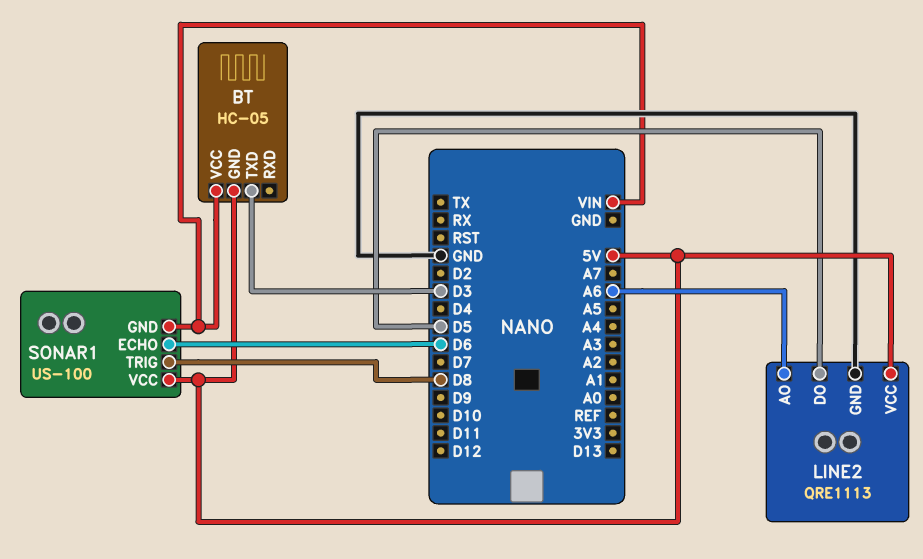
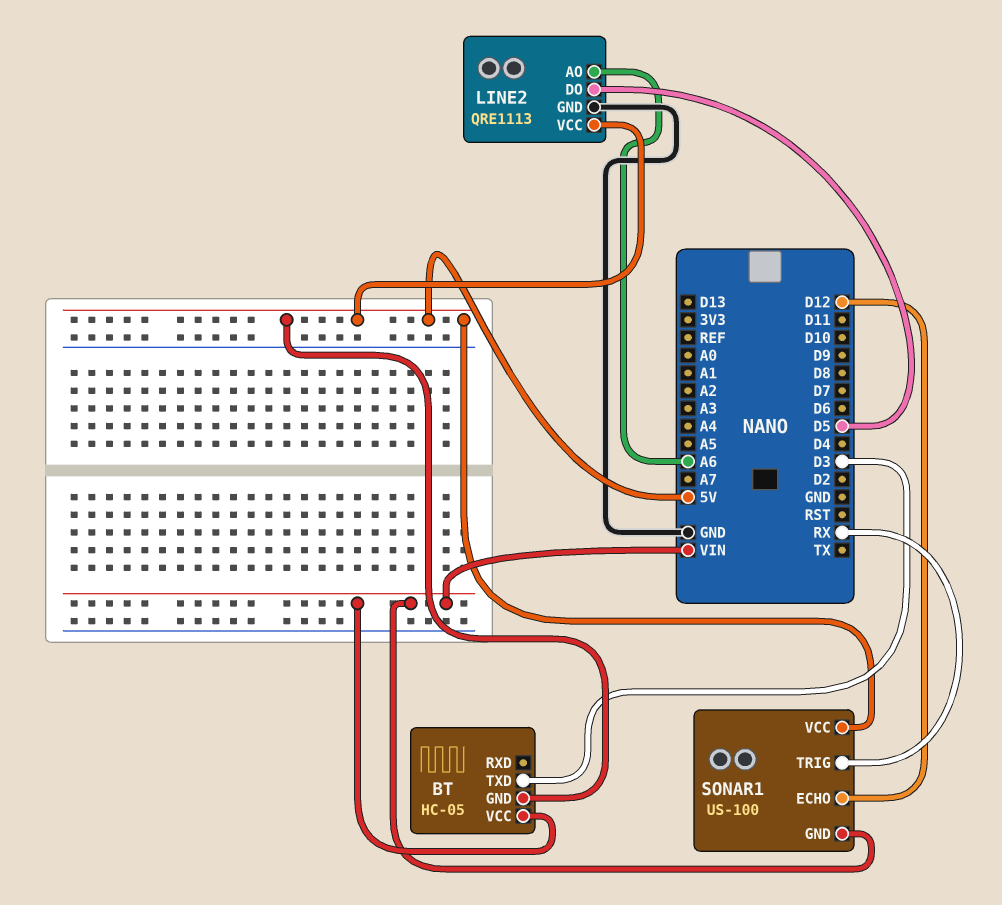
SONAR1 pin ECHO: D6 -> D12
SONAR1 pin TRIG: D8 -> RX

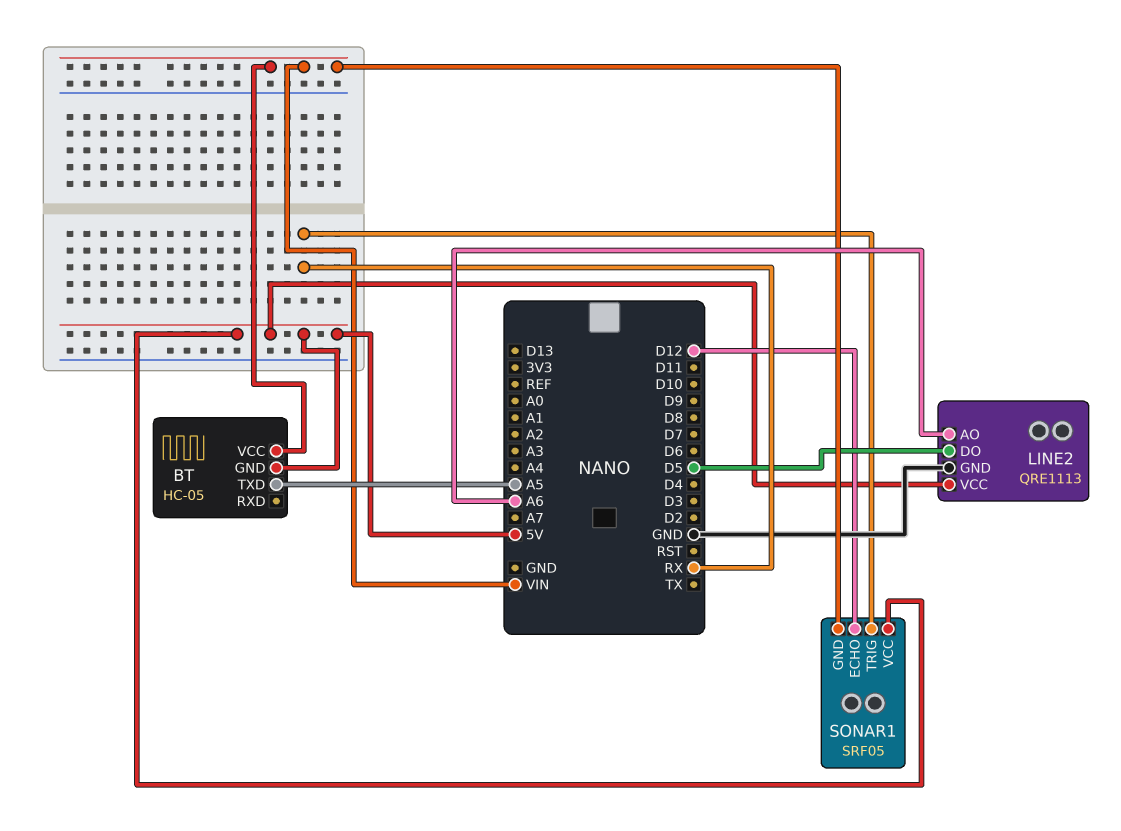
BT pin TXD: D3 -> A5
SONAR1: US-100 -> SRF05

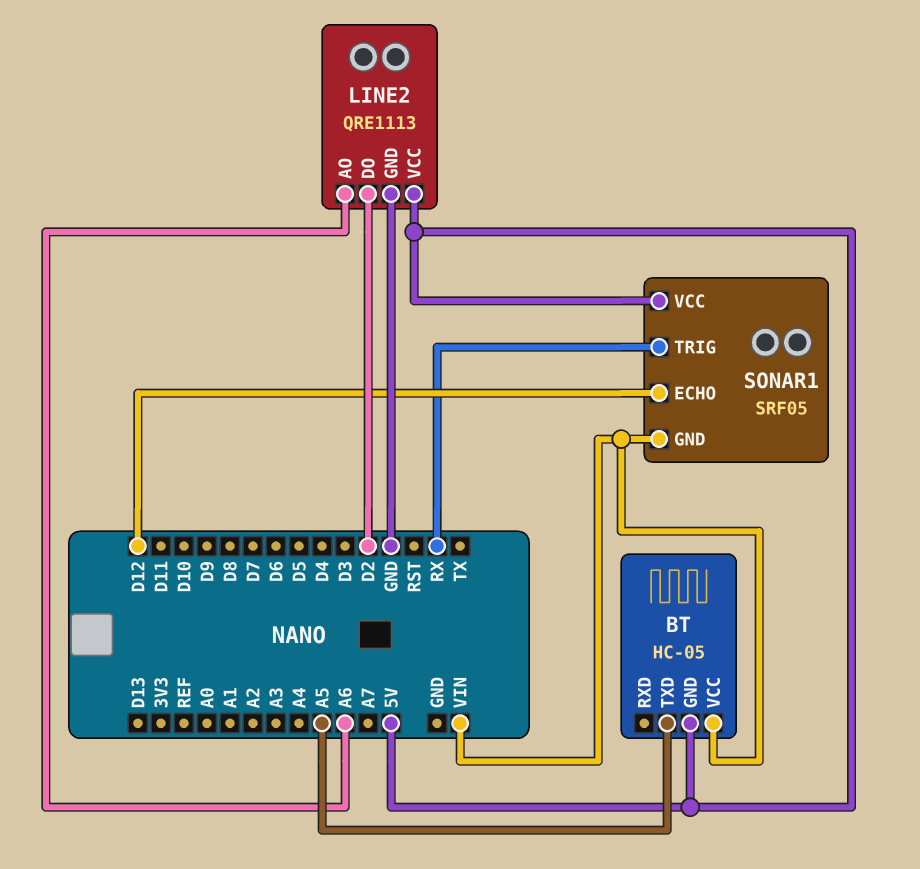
LINE2 pin DO: D5 -> D2

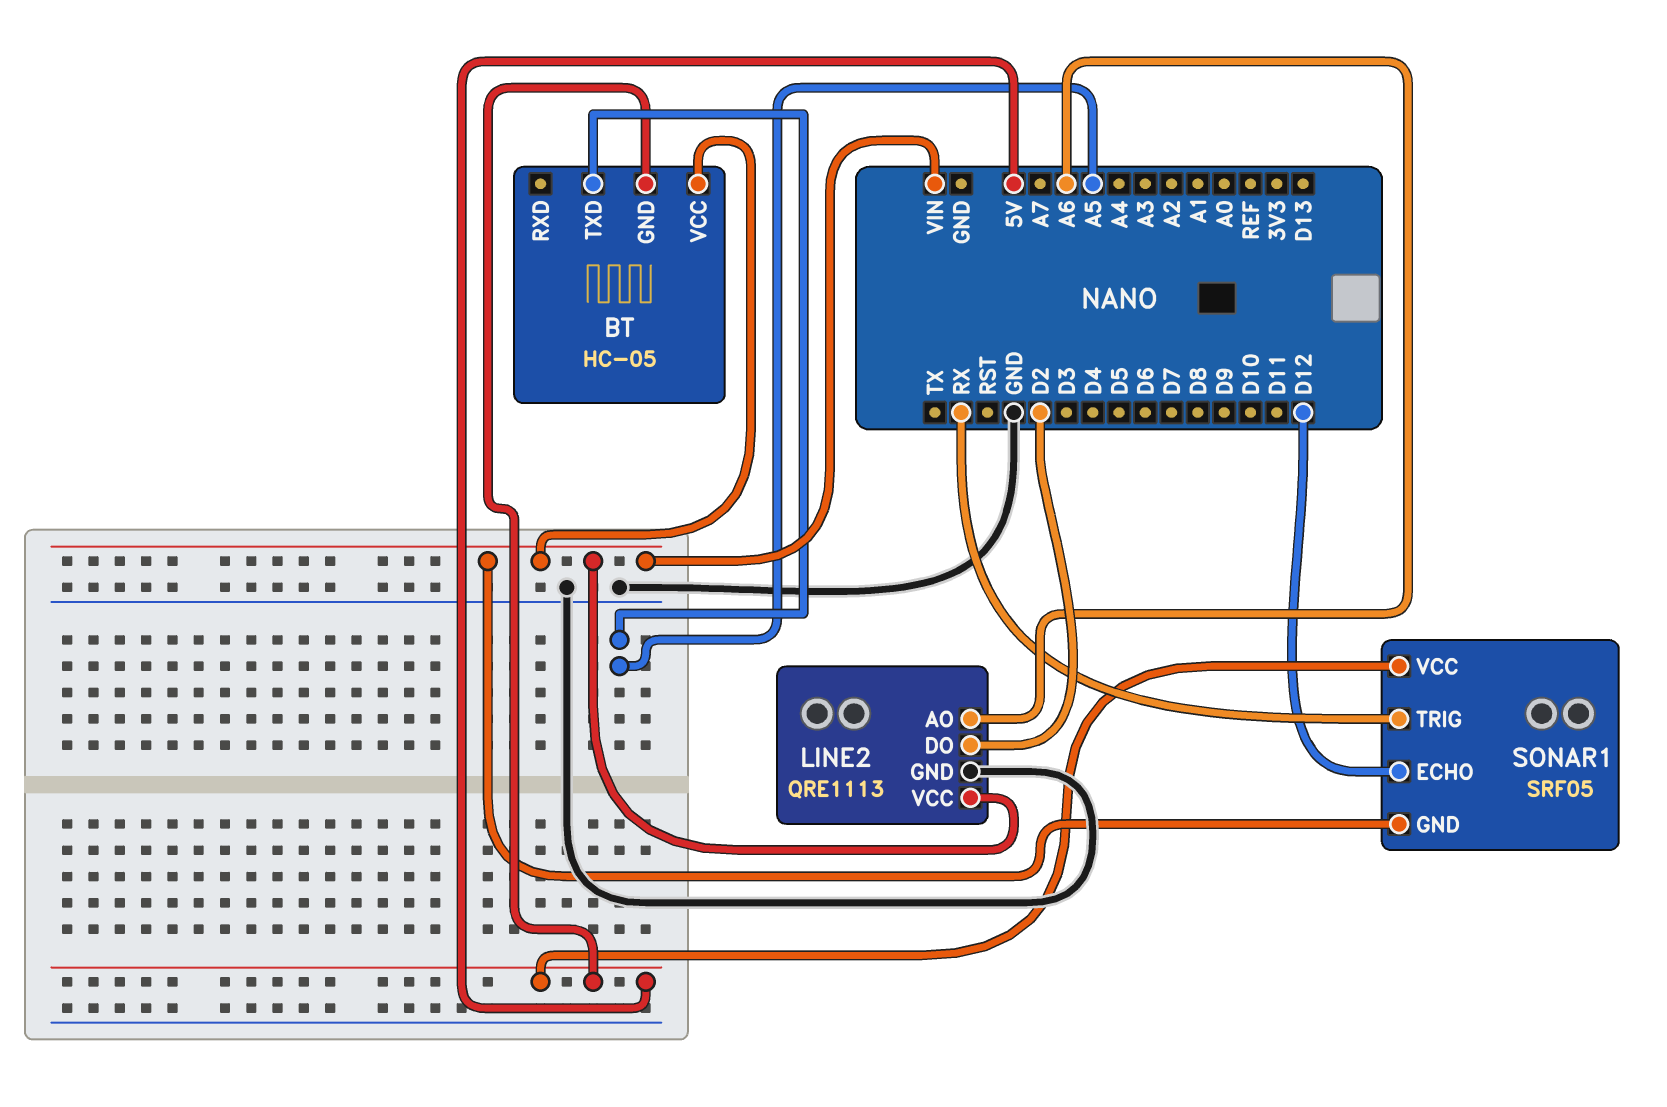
LINE2 pin VCC: 5V -> VIN

